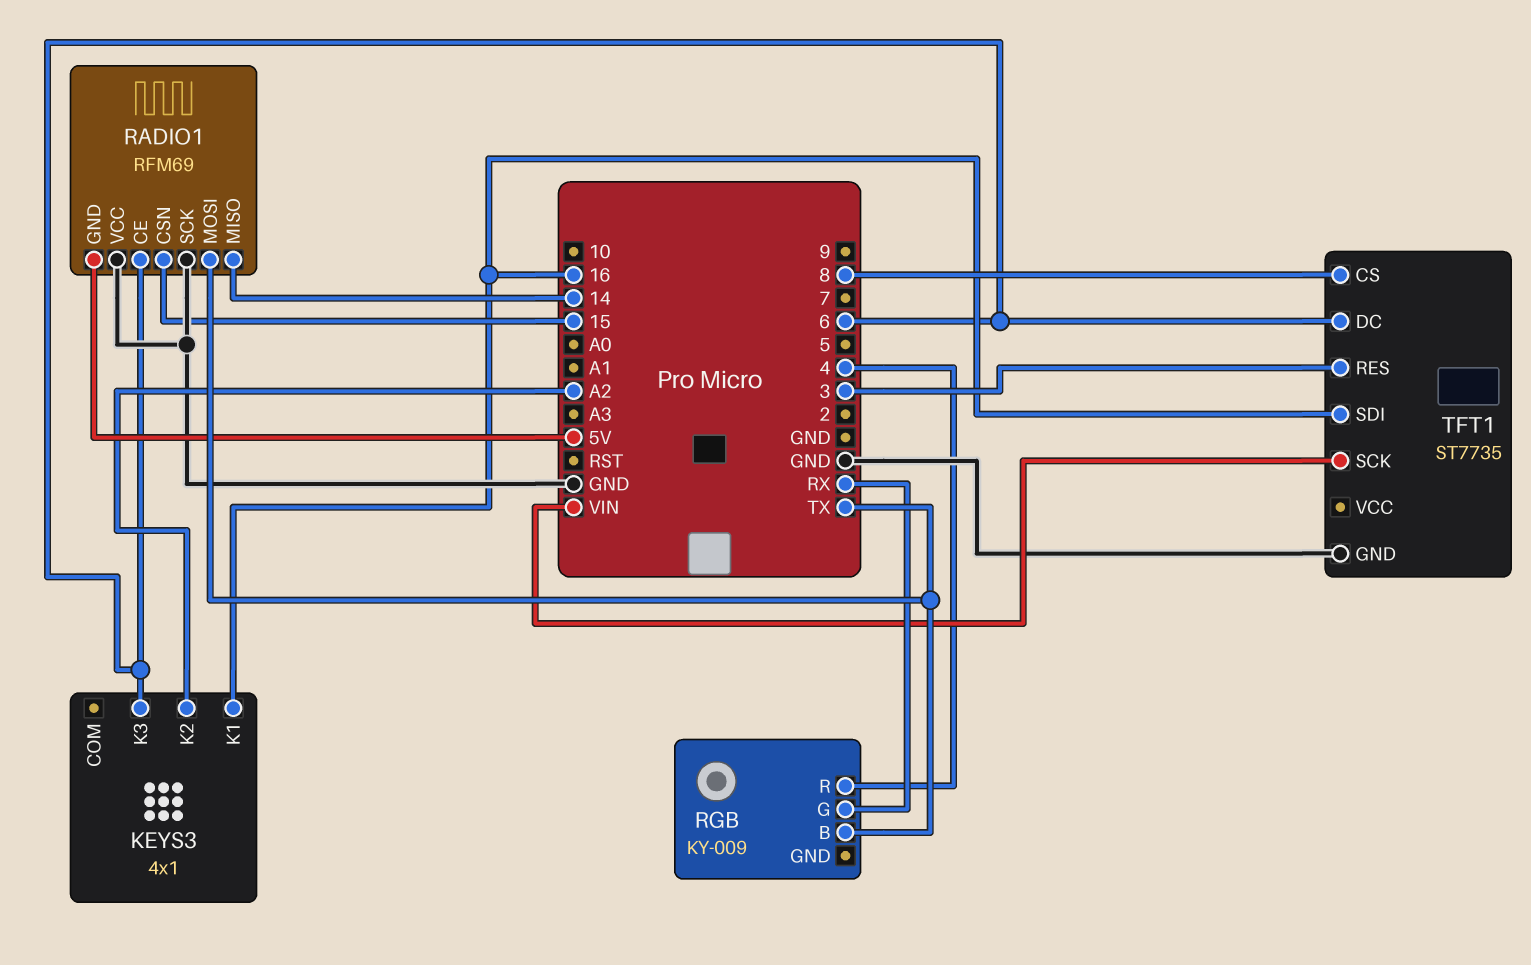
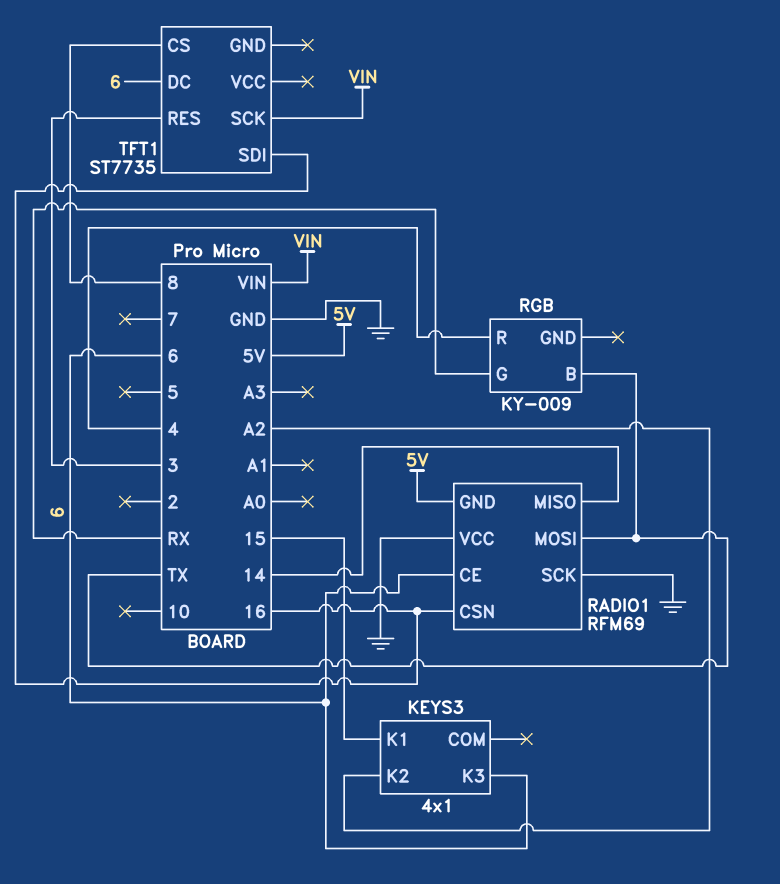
KEYS3 pin K1: 16 -> 15
RADIO1 pin CSN: 15 -> 16
TFT1 pin GND: GND -> none

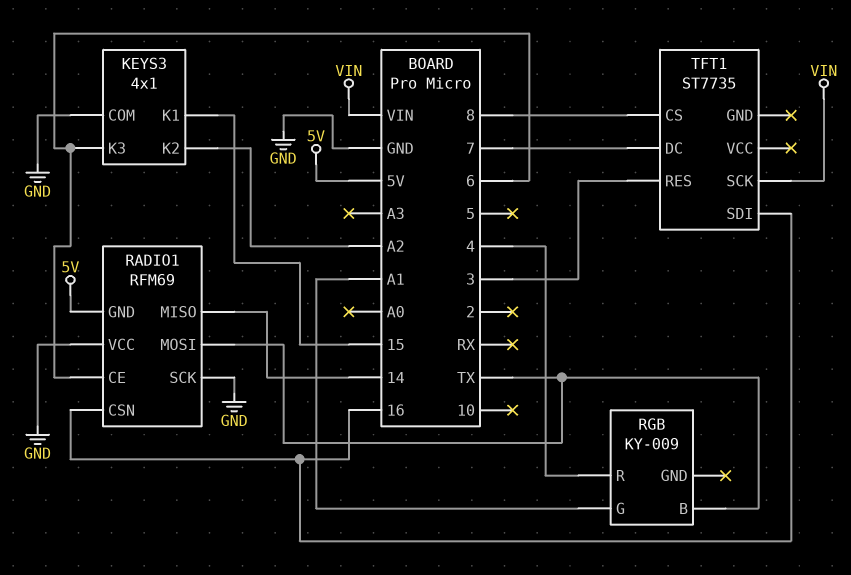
KEYS3 pin COM: none -> GND
RGB pin G: RX -> A1
TFT1 pin DC: 6 -> 7

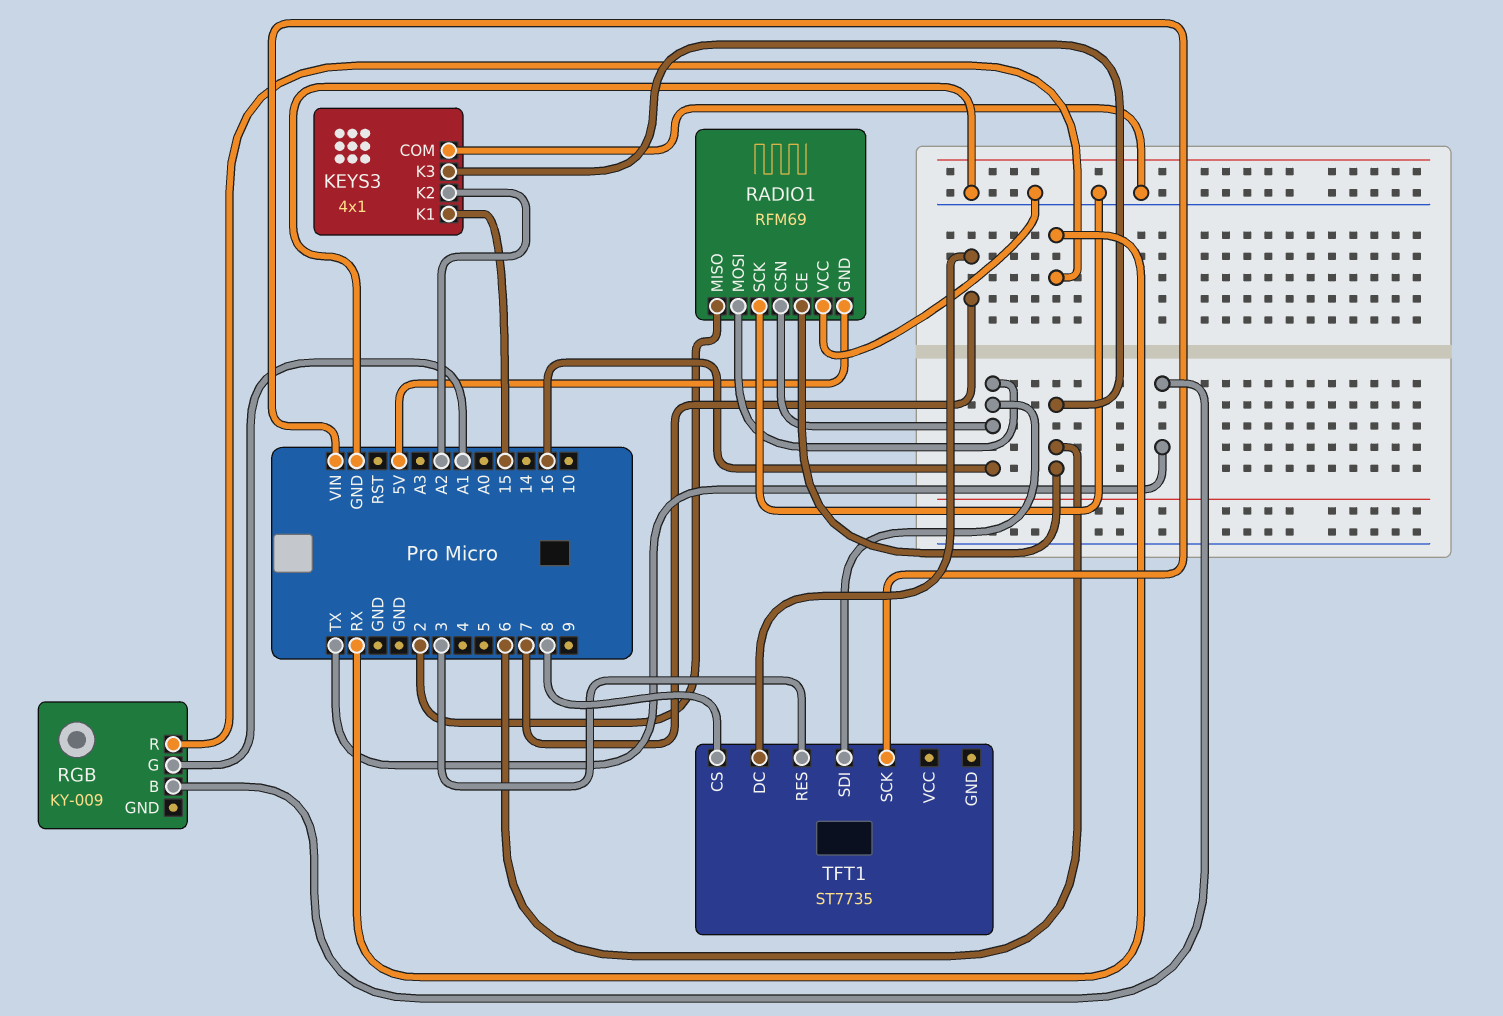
RADIO1 pin MISO: 14 -> 2
RADIO1 pin MOSI: TX -> 16
RGB pin R: 4 -> RX

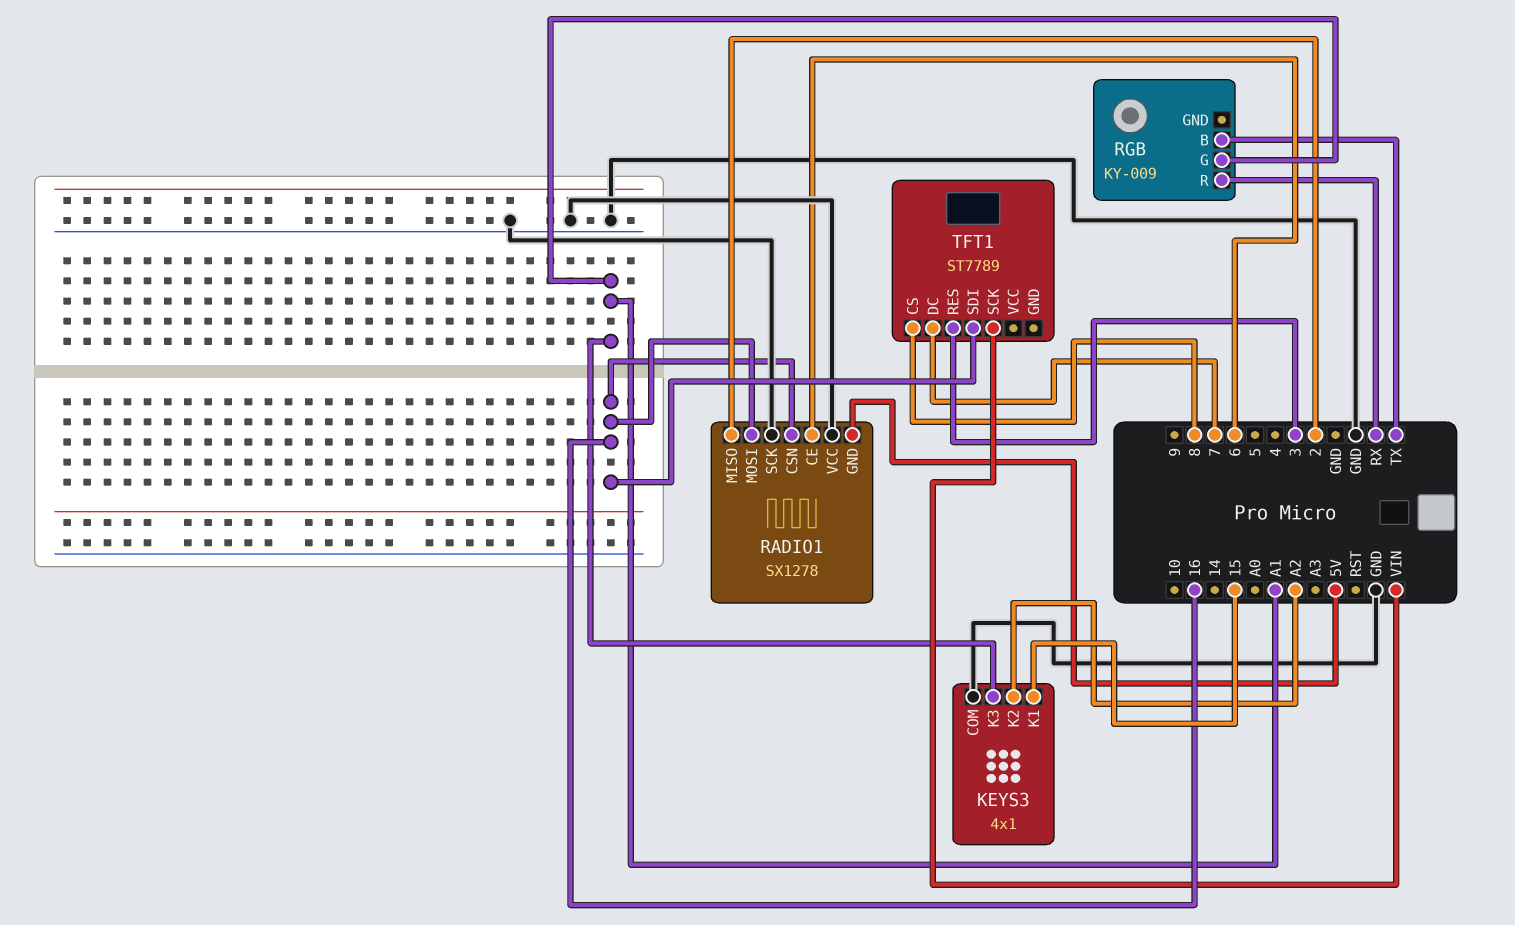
KEYS3 pin K3: 6 -> A1
RADIO1: RFM69 -> SX1278
TFT1: ST7735 -> ST7789

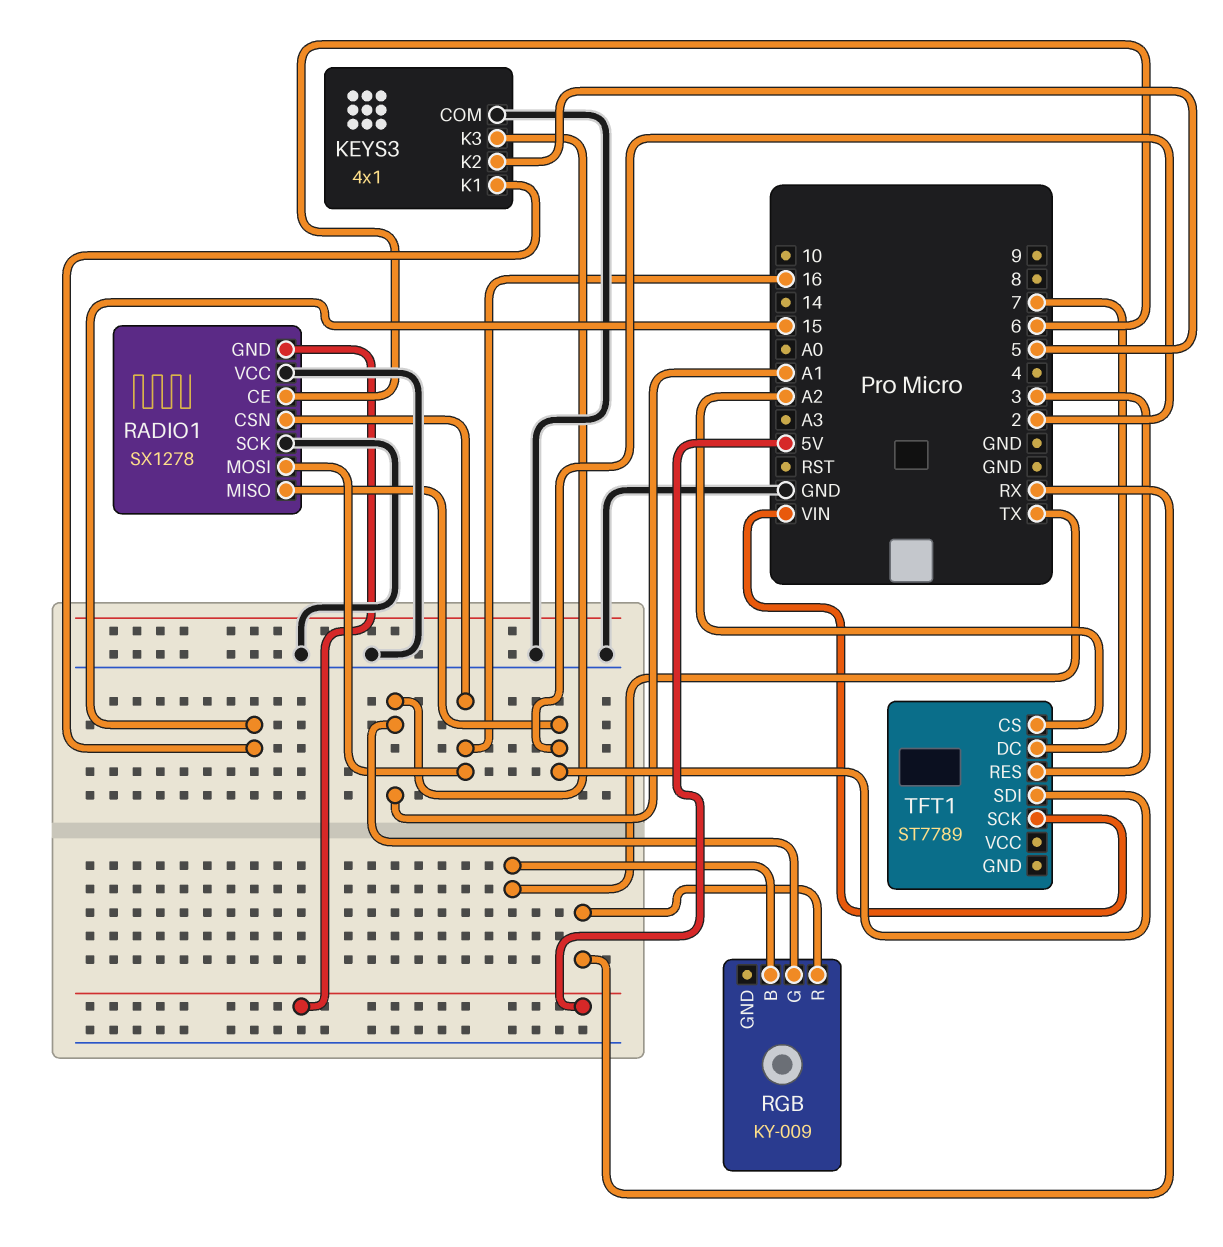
KEYS3 pin K2: A2 -> 5
TFT1 pin CS: 8 -> A2
TFT1 pin SDI: 16 -> 2

